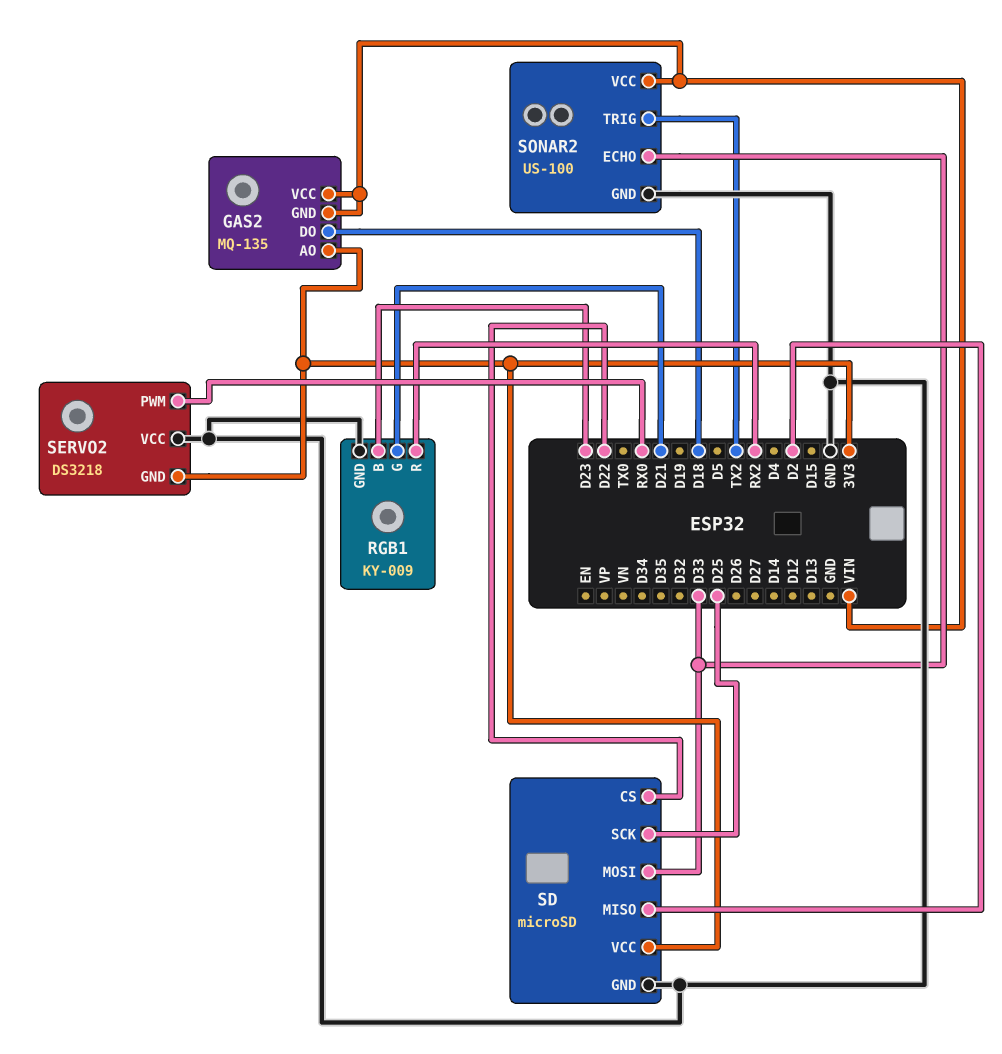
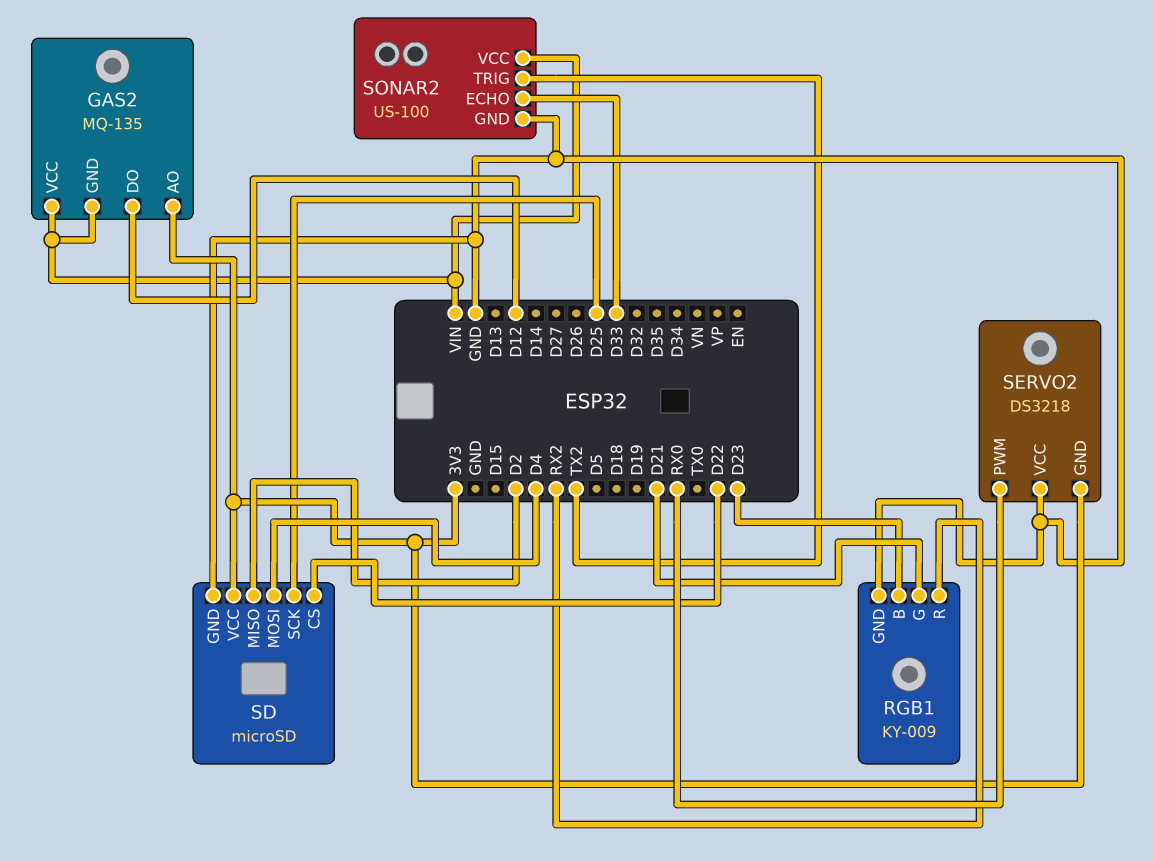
GAS2 pin DO: D18 -> D12
SD pin MOSI: D33 -> D4

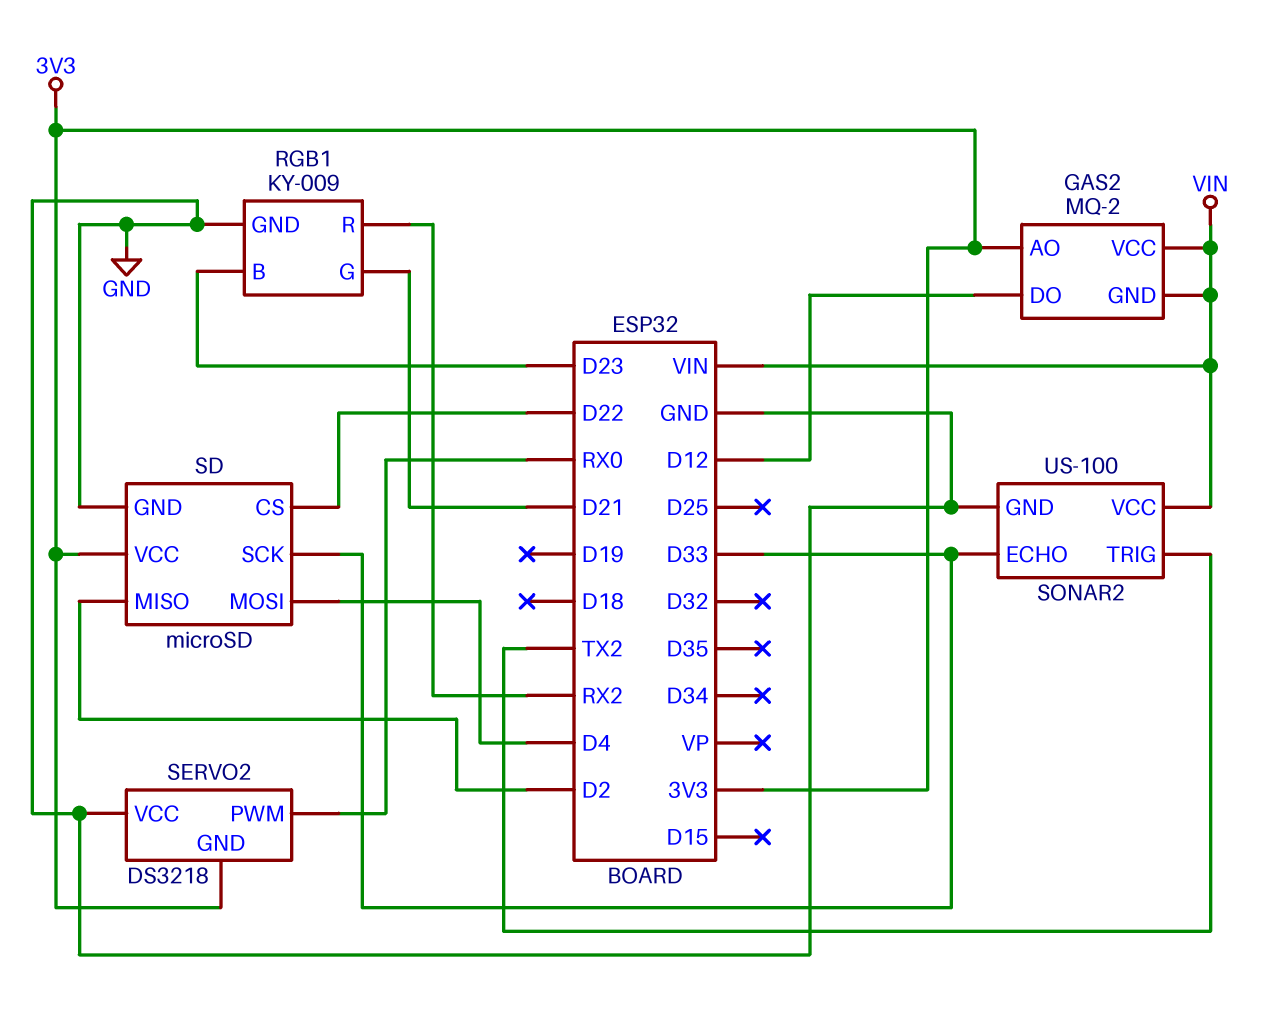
GAS2: MQ-135 -> MQ-2
SD pin SCK: D25 -> D33

